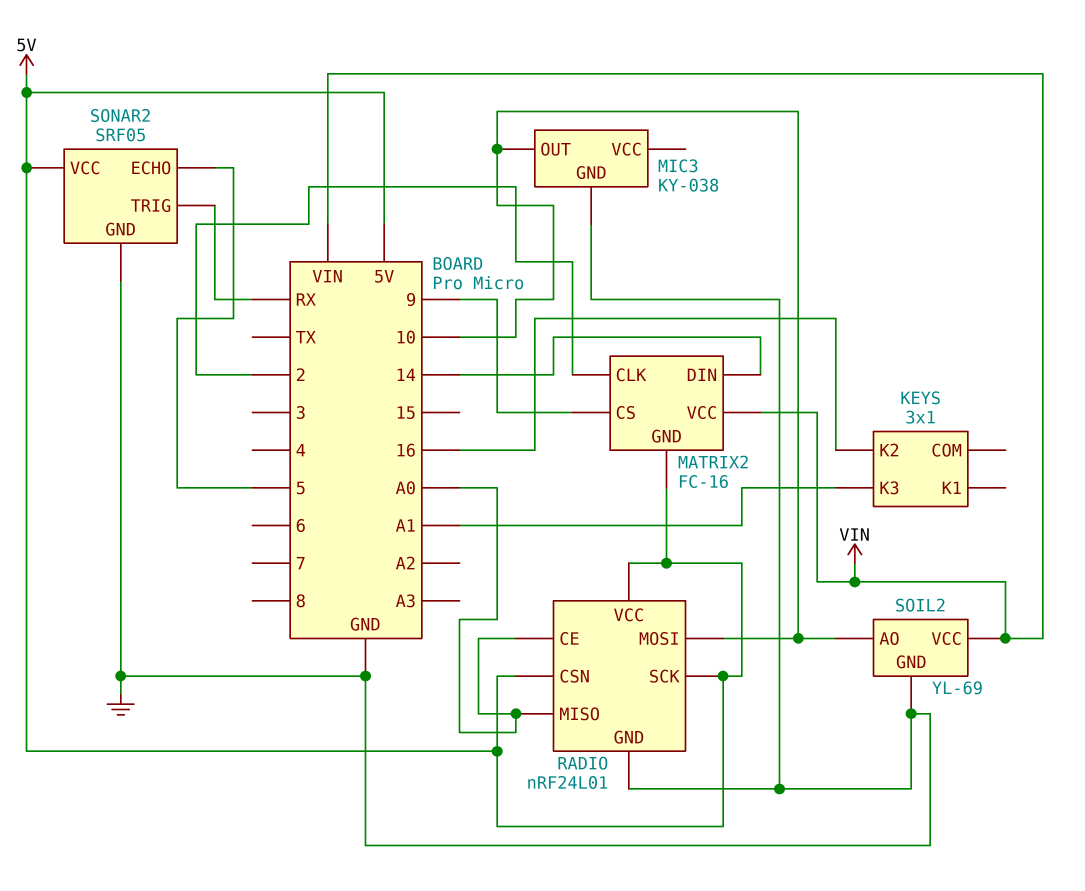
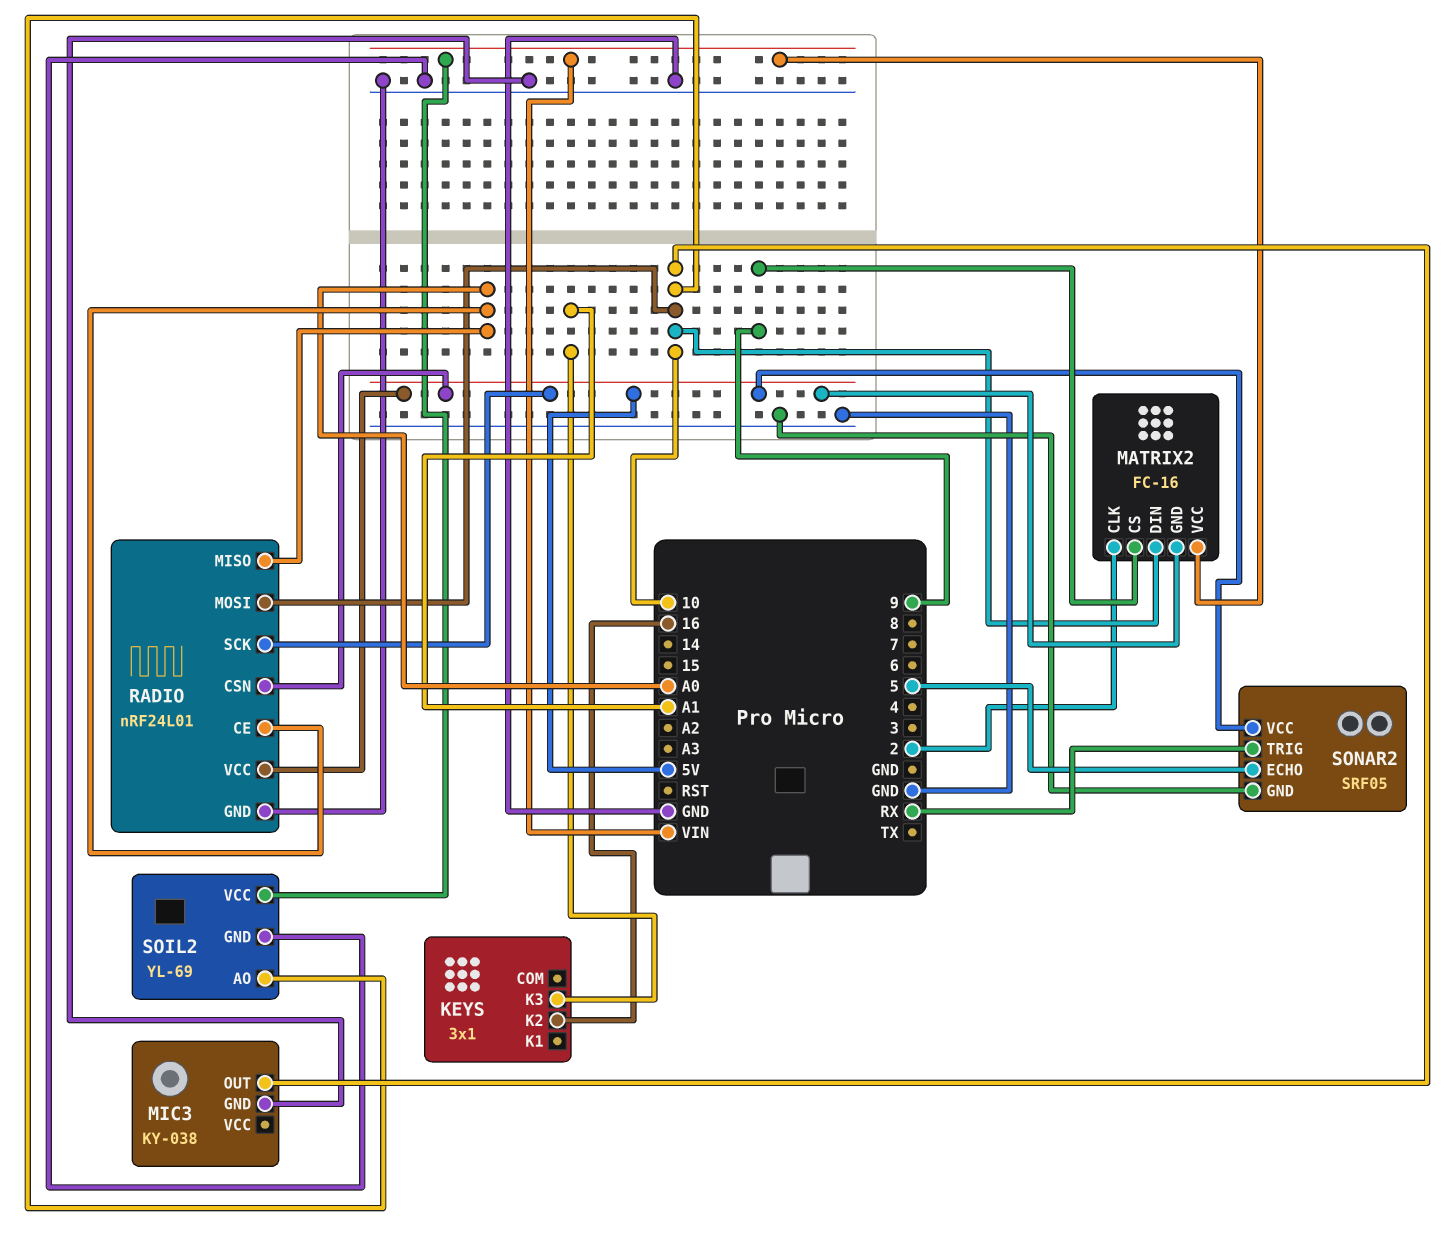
MATRIX2 pin DIN: 14 -> 10

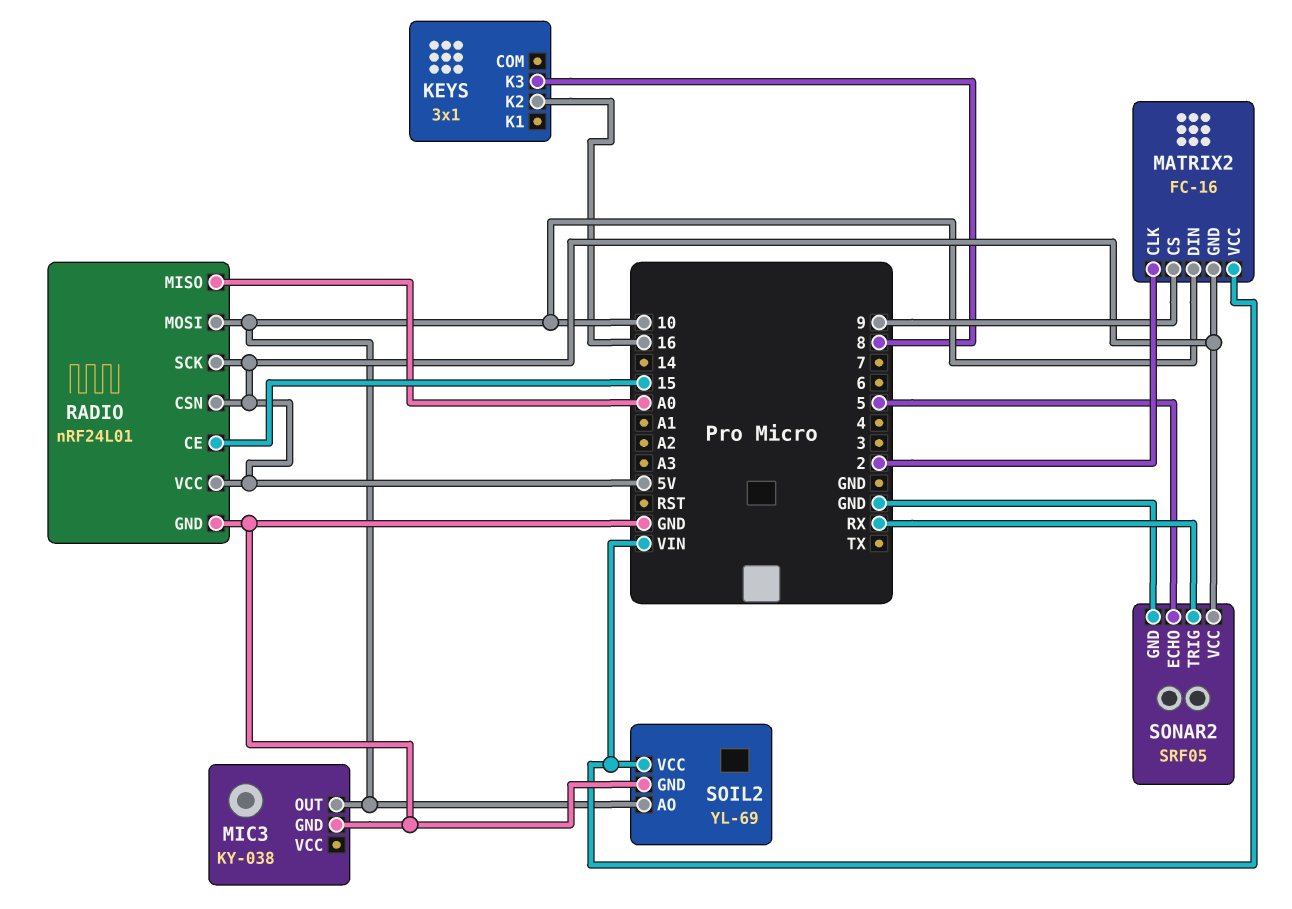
KEYS pin K3: A1 -> 8
RADIO pin CE: A0 -> 15

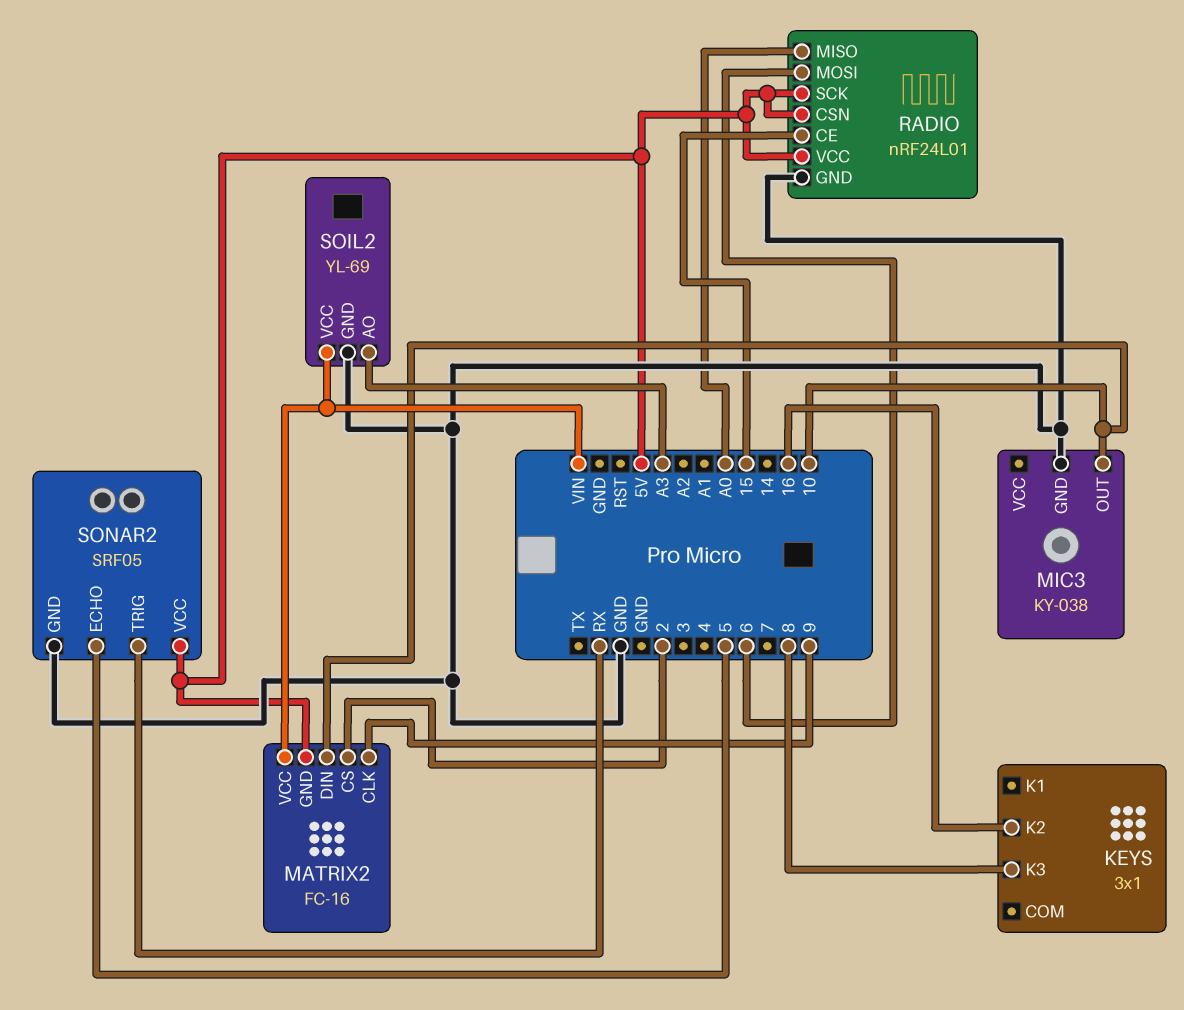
MATRIX2 pin CLK: 2 -> 9
MATRIX2 pin CS: 9 -> 2
RADIO pin MOSI: 10 -> 6
SOIL2 pin AO: 10 -> A3

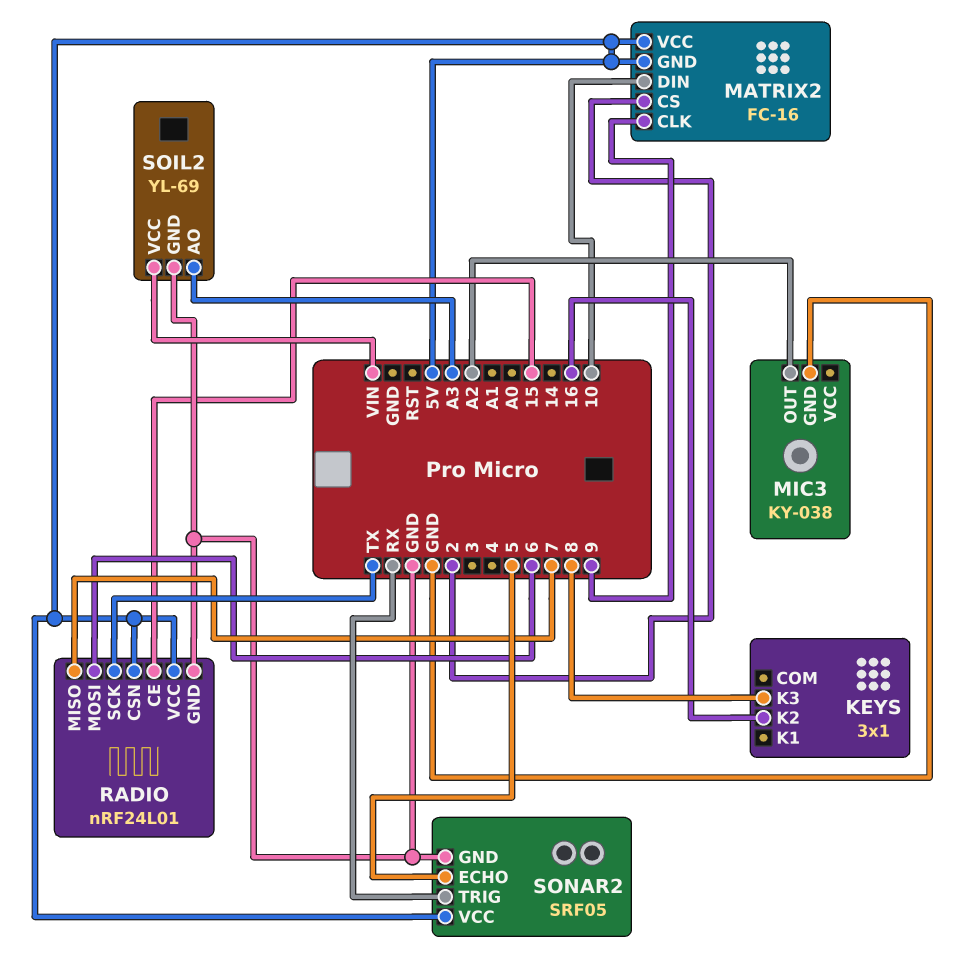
MATRIX2 pin VCC: VIN -> 5V
MIC3 pin OUT: 10 -> A2
RADIO pin MISO: A0 -> 7
RADIO pin SCK: 5V -> TX

